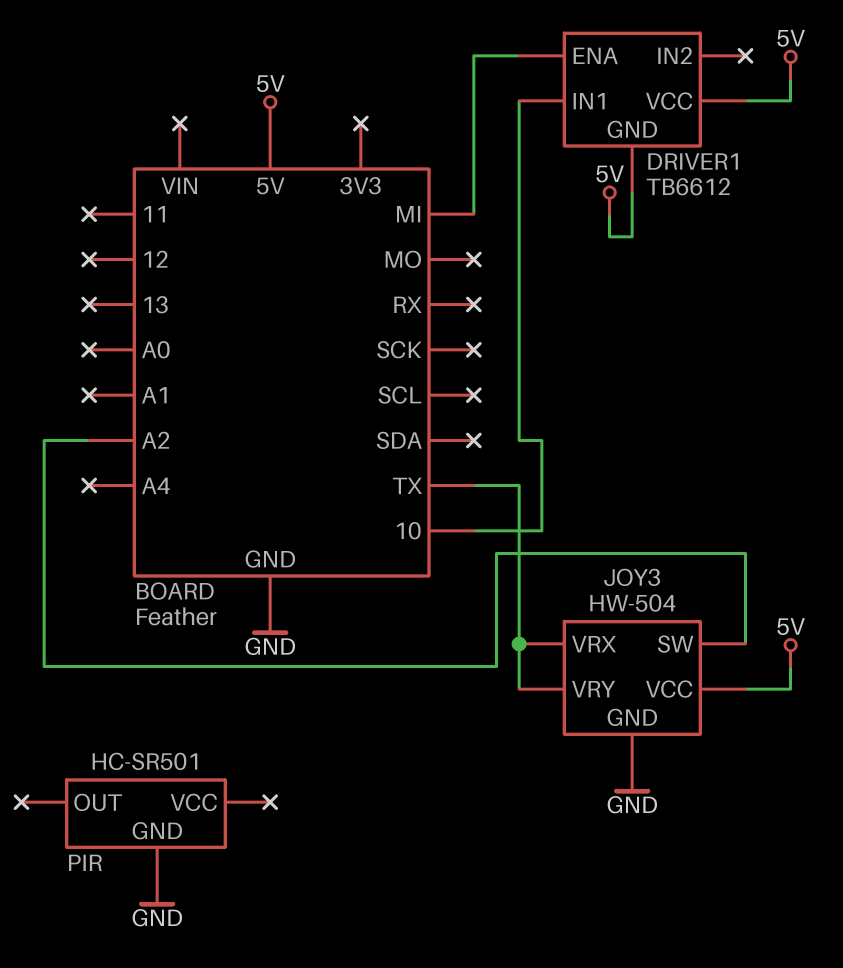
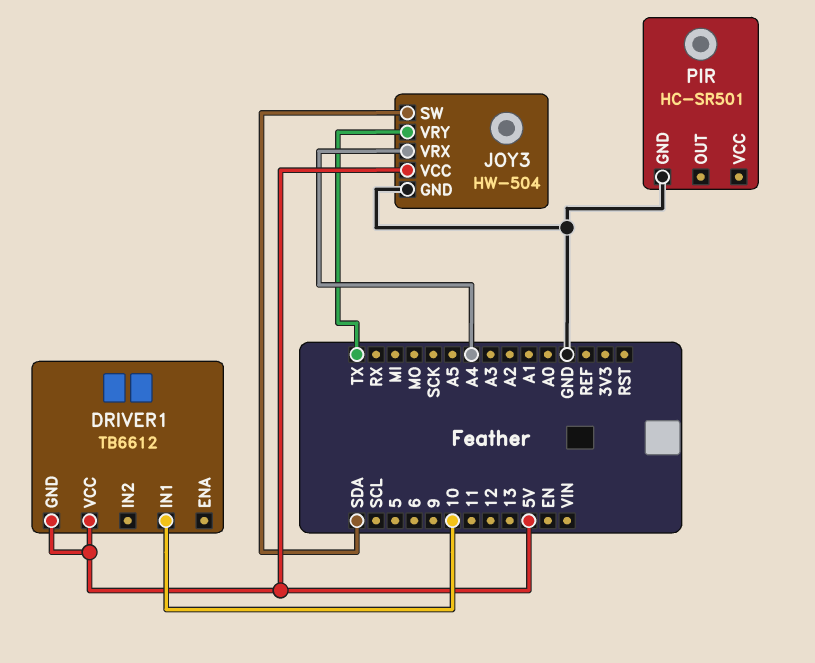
DRIVER1 pin ENA: MI -> none
JOY3 pin SW: A2 -> SDA
JOY3 pin VRX: TX -> A4

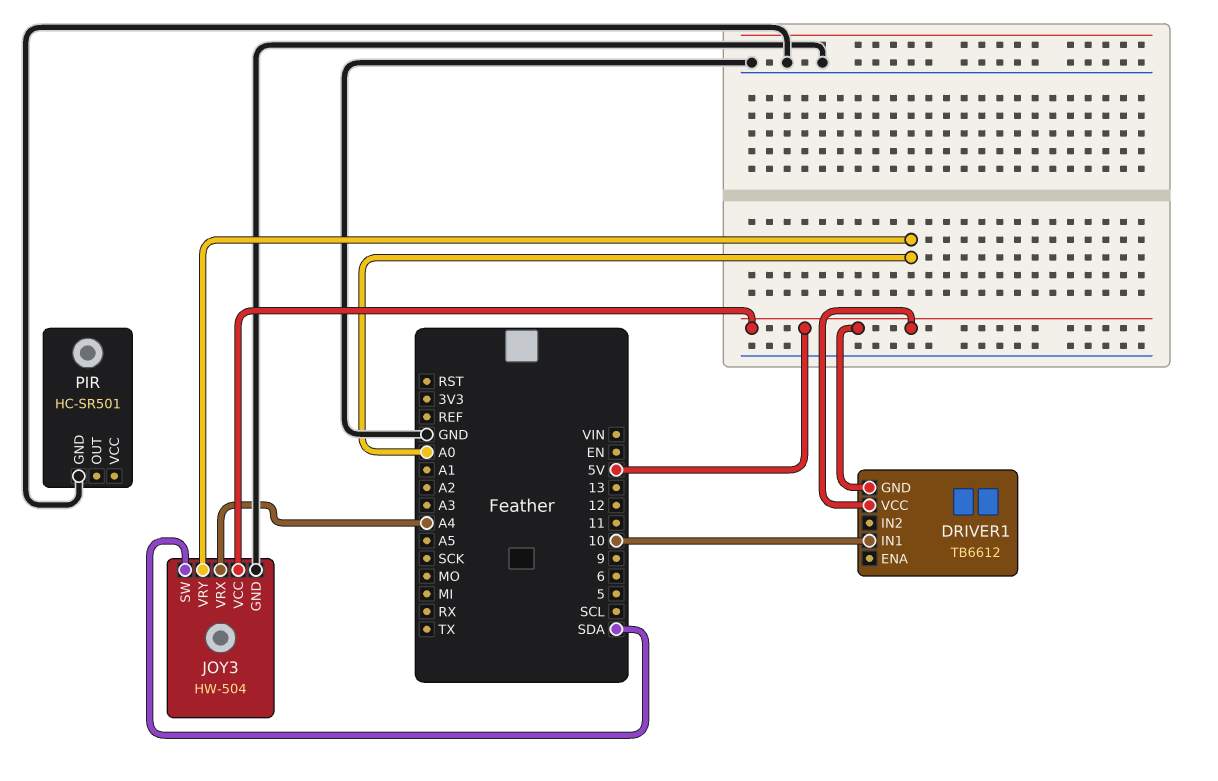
JOY3 pin VRY: TX -> A0

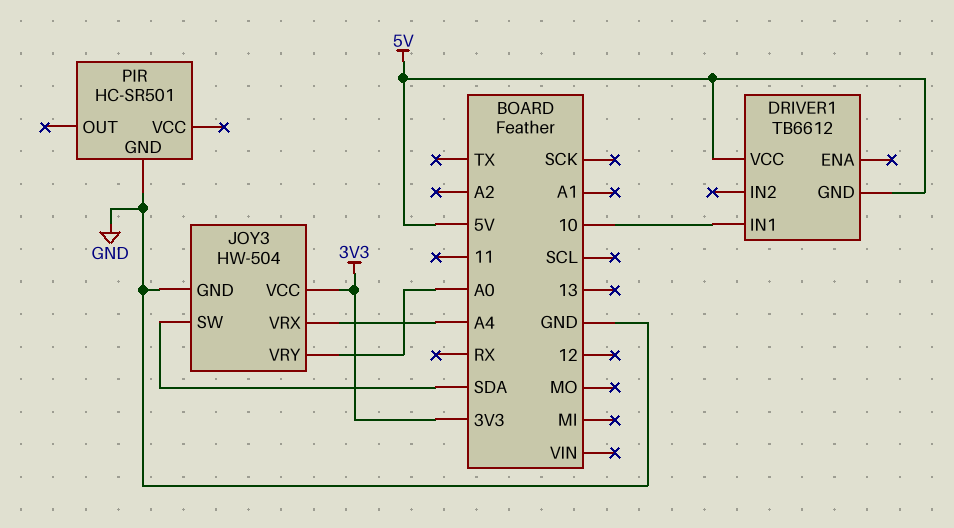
JOY3 pin VCC: 5V -> 3V3

